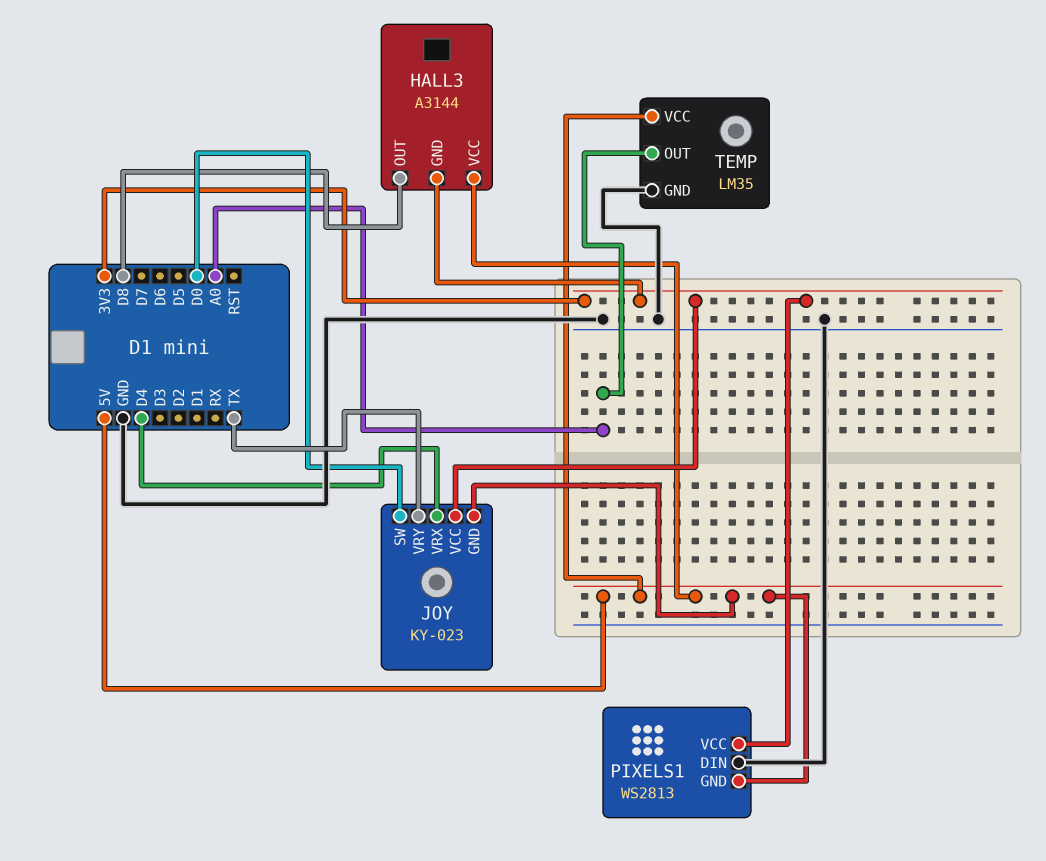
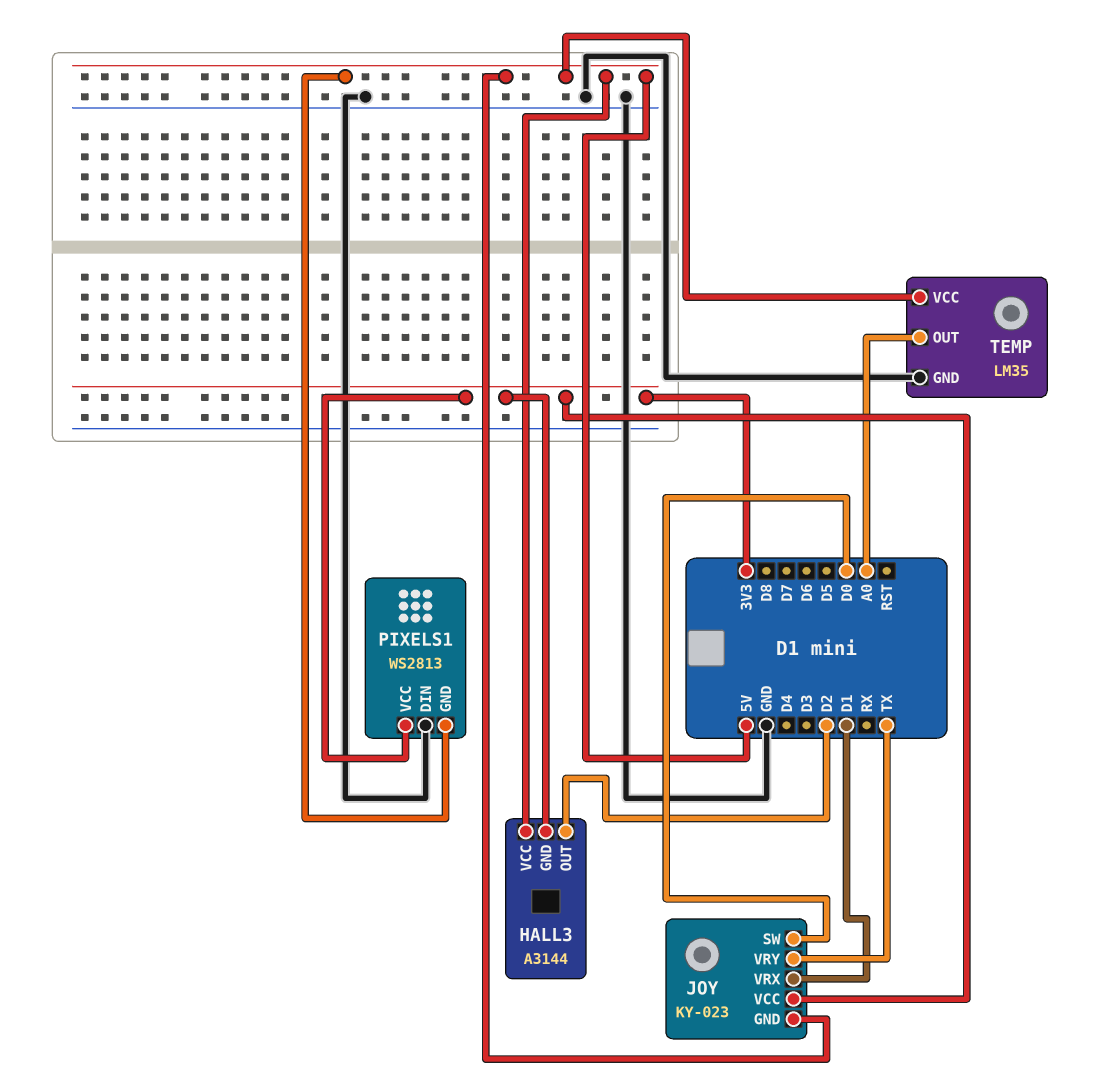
HALL3 pin OUT: D8 -> D2
JOY pin VRX: D4 -> D1

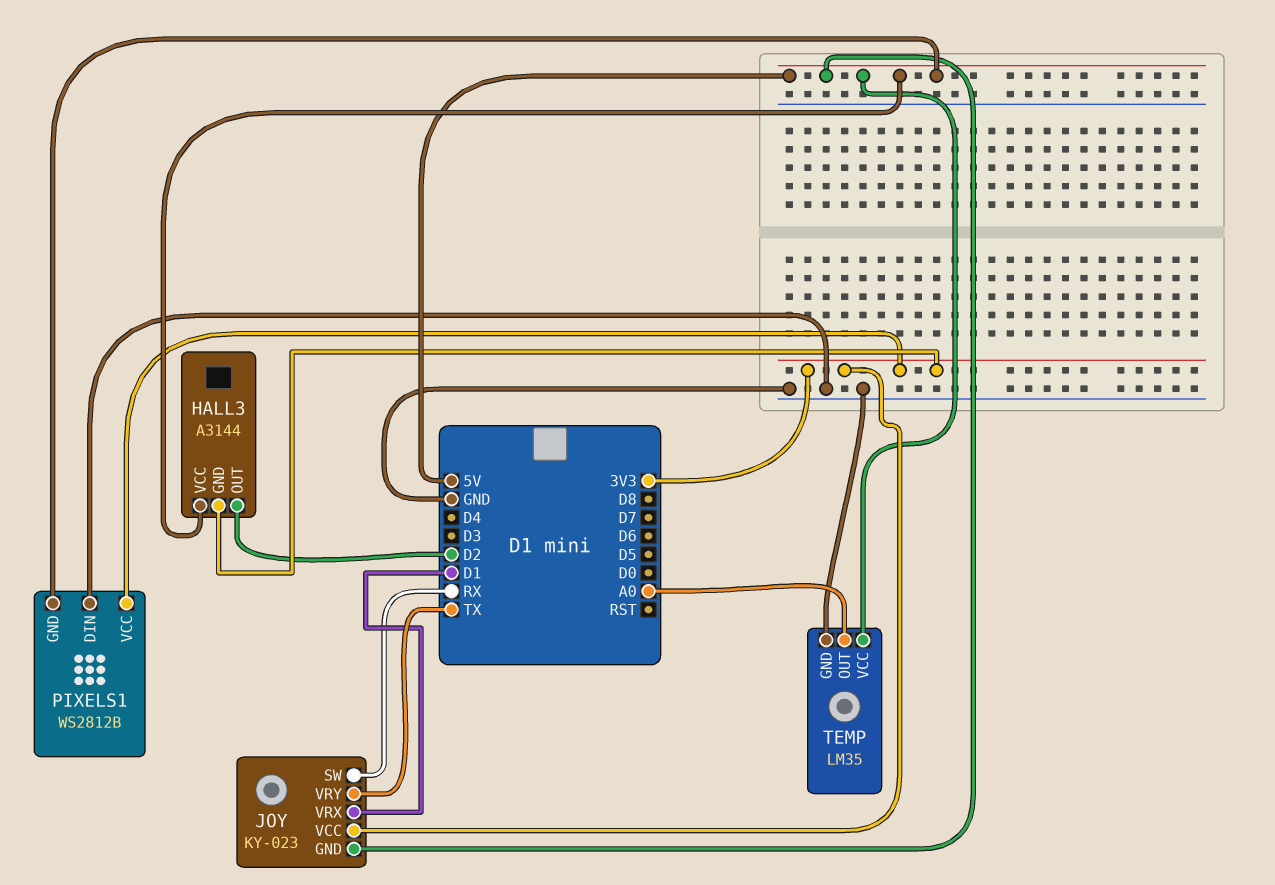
JOY pin SW: D0 -> RX
PIXELS1: WS2813 -> WS2812B

